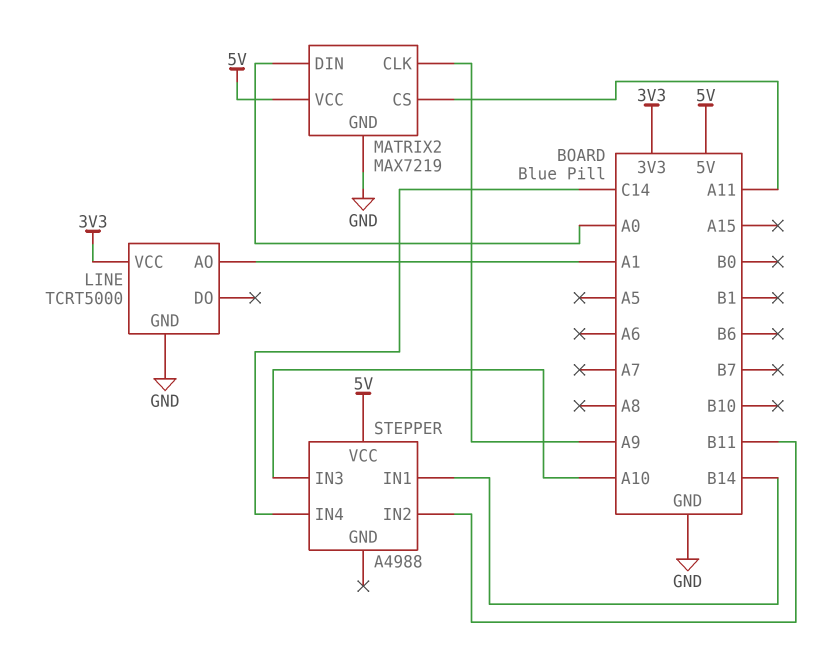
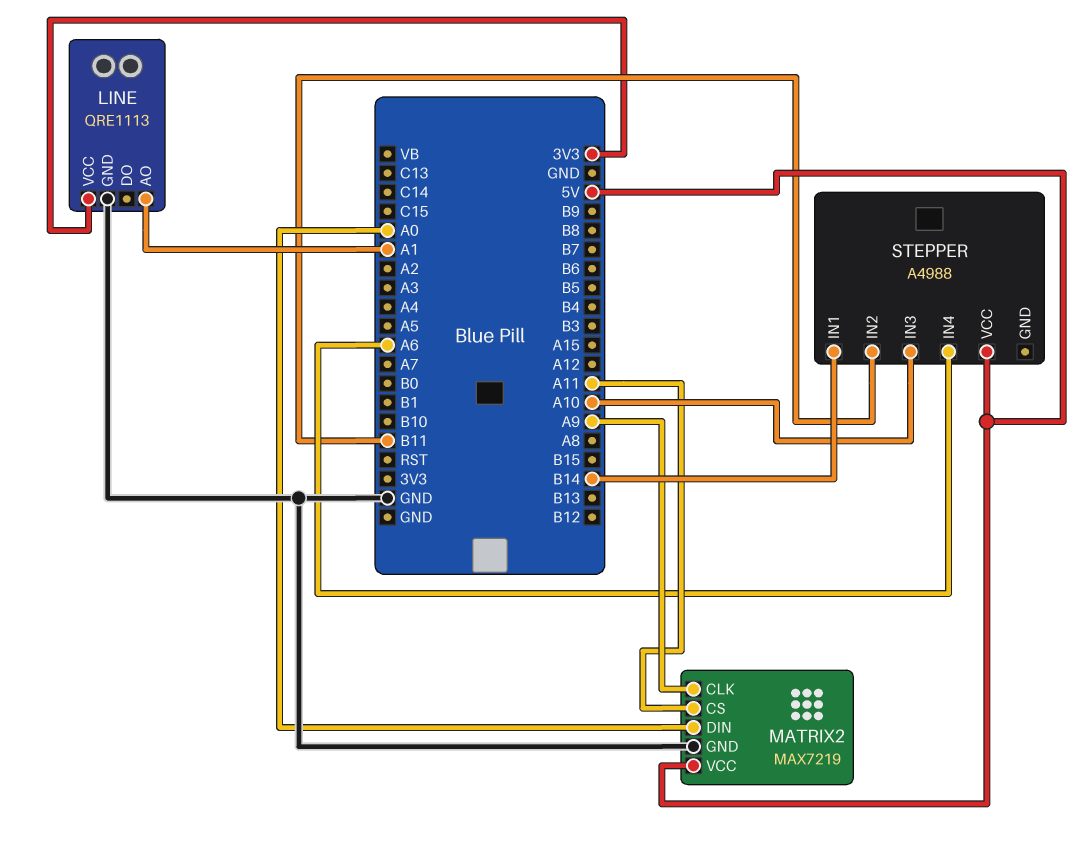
LINE: TCRT5000 -> QRE1113
STEPPER pin IN4: C14 -> A6

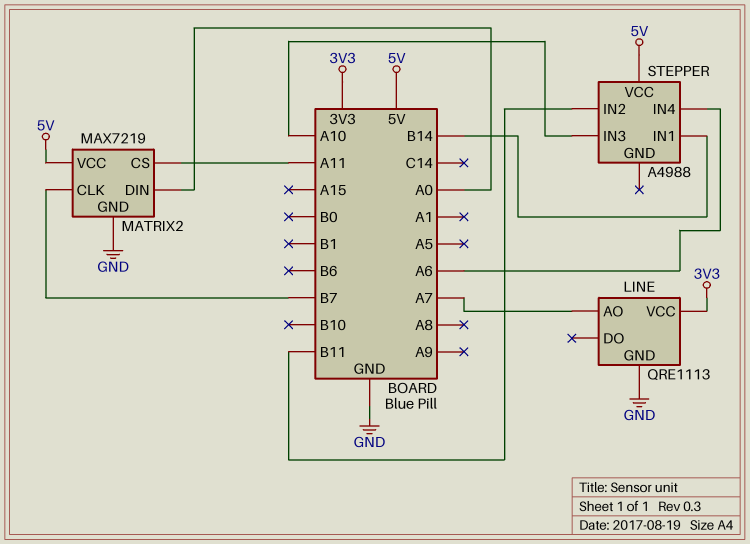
LINE pin AO: A1 -> A7
MATRIX2 pin CLK: A9 -> B7

